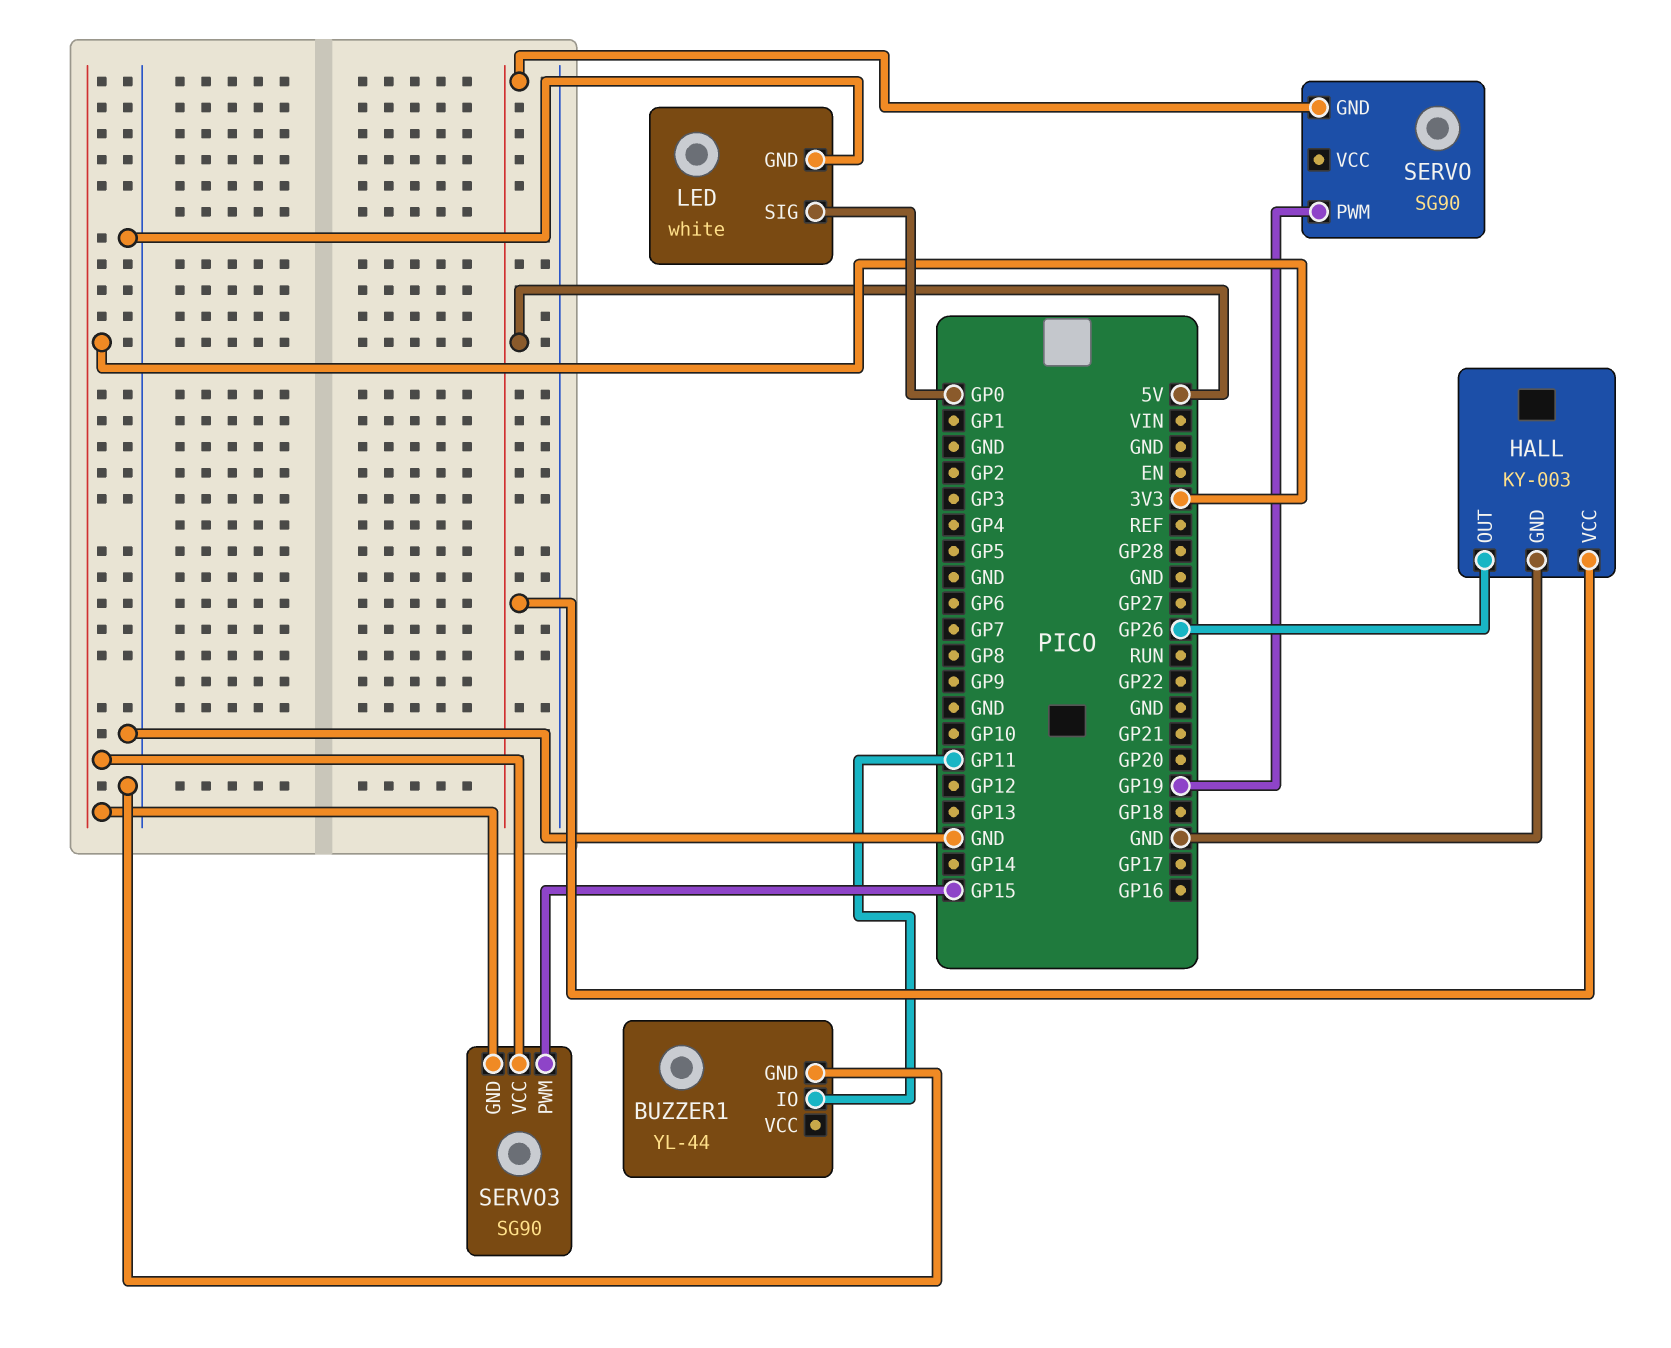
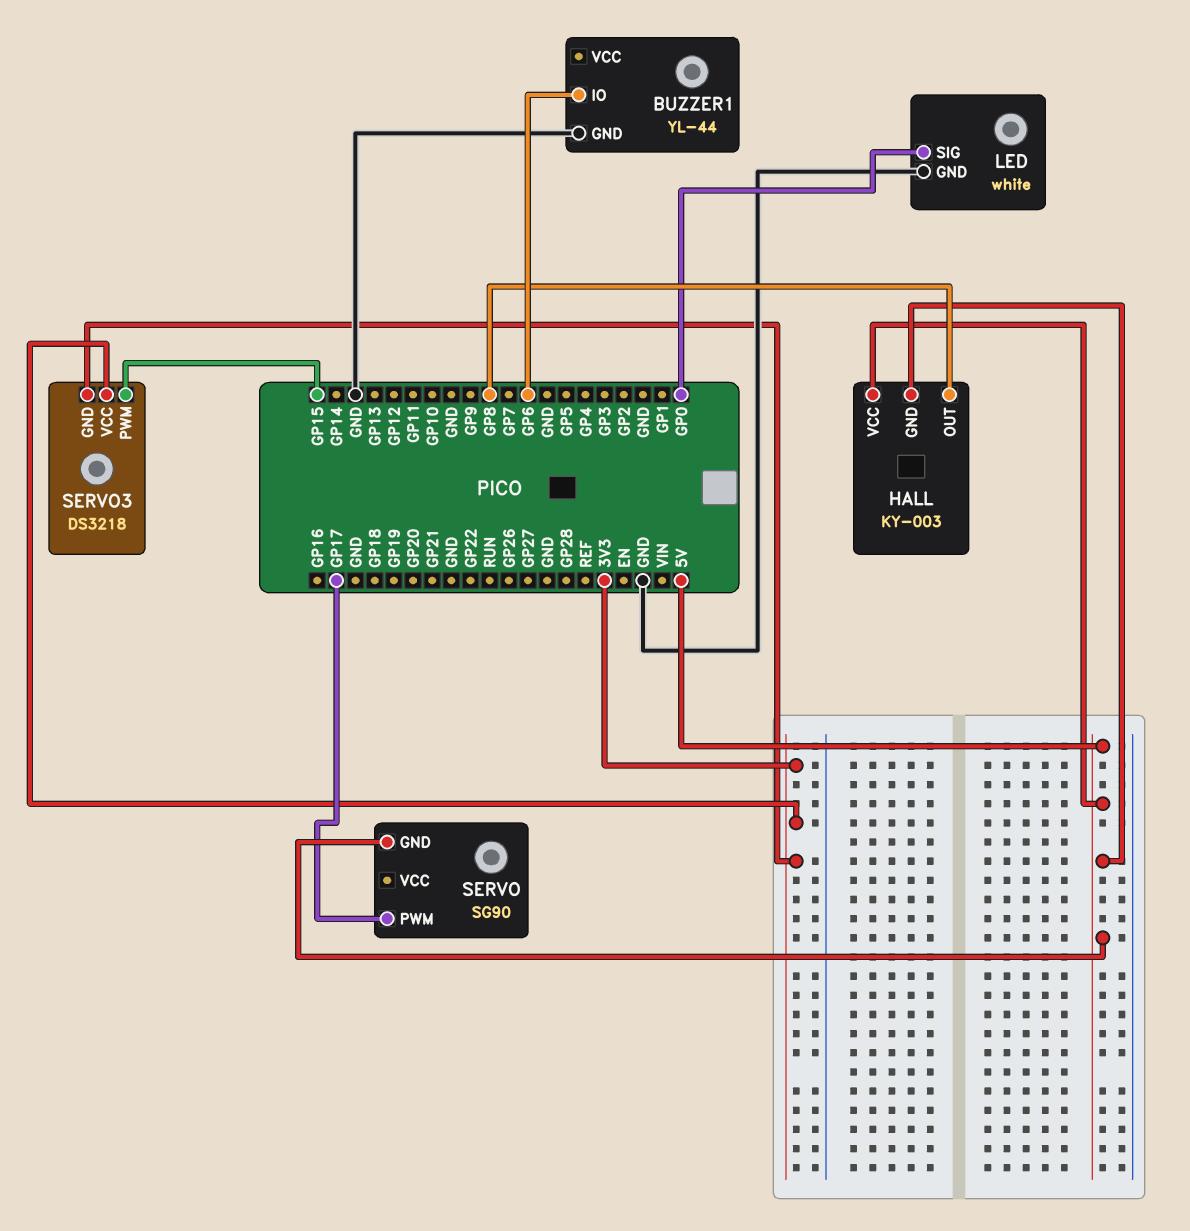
BUZZER1 pin IO: GP11 -> GP6
HALL pin GND: GND -> 5V
HALL pin OUT: GP26 -> GP8
SERVO pin PWM: GP19 -> GP17
SERVO3: SG90 -> DS3218

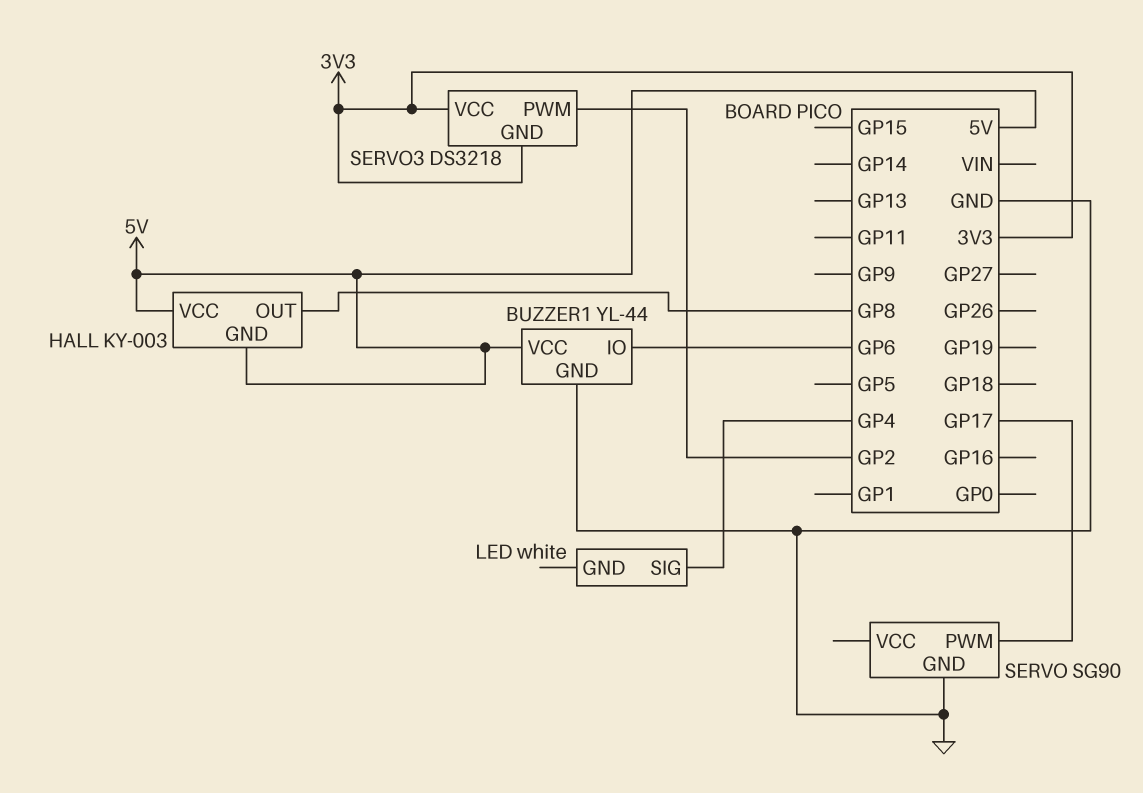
BUZZER1 pin VCC: none -> 5V
LED pin GND: GND -> none
LED pin SIG: GP0 -> GP4
SERVO pin GND: 5V -> GND
SERVO3 pin PWM: GP15 -> GP2

